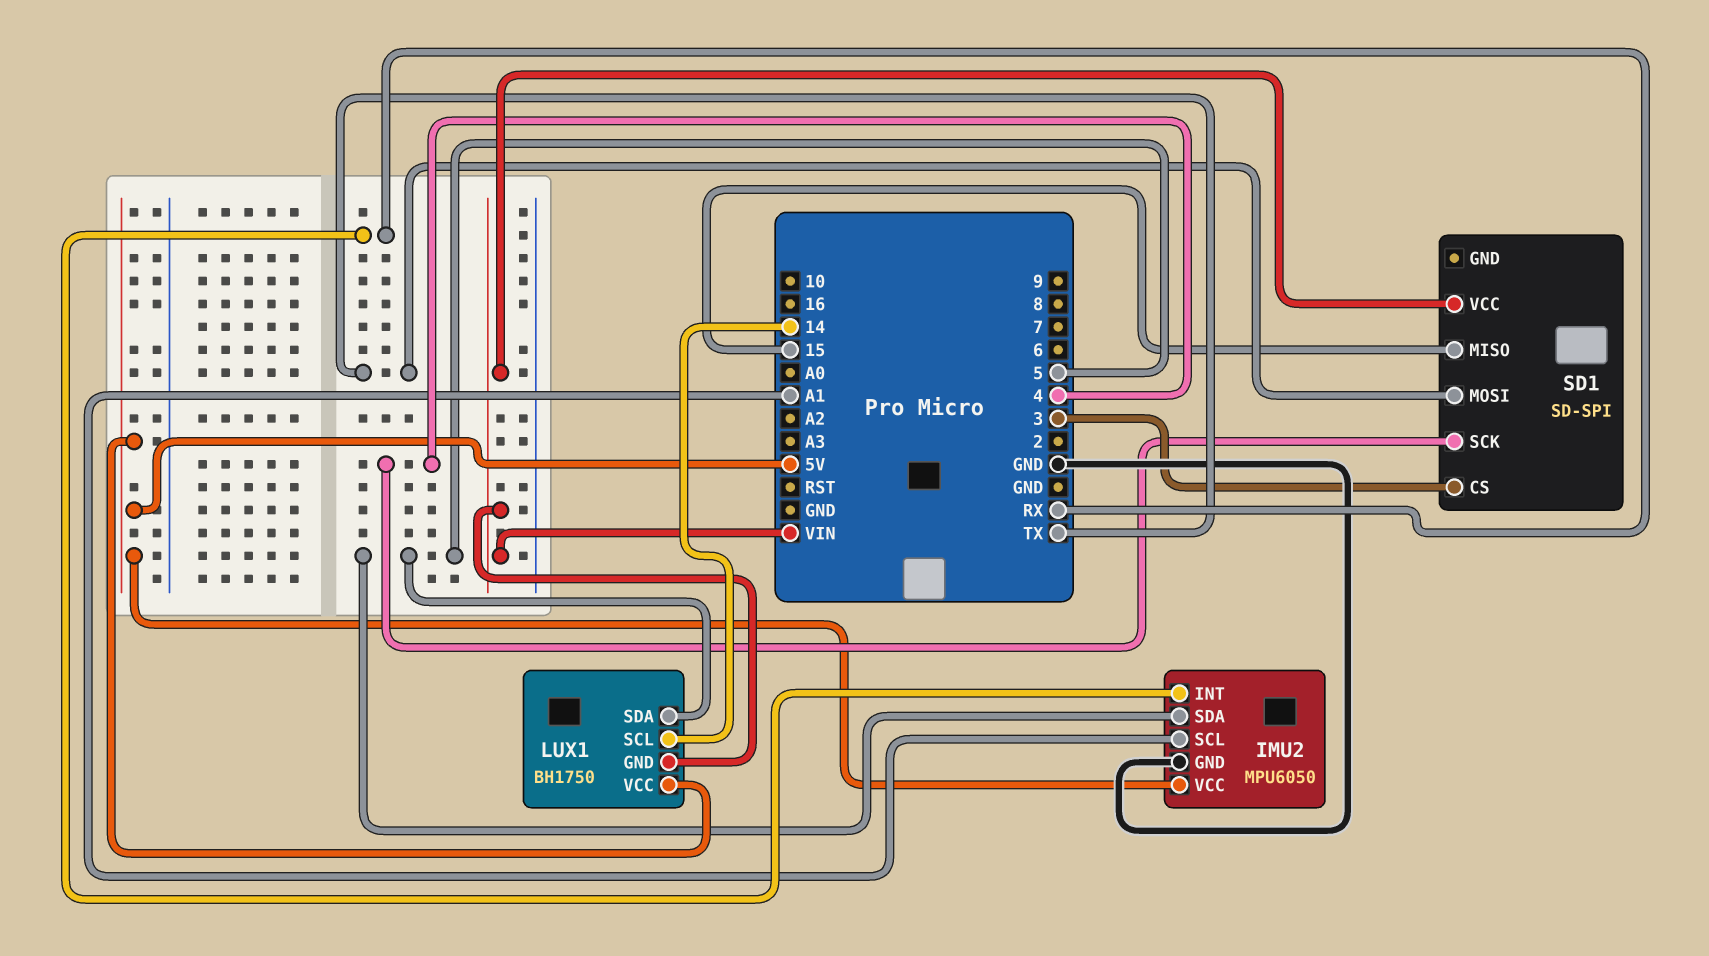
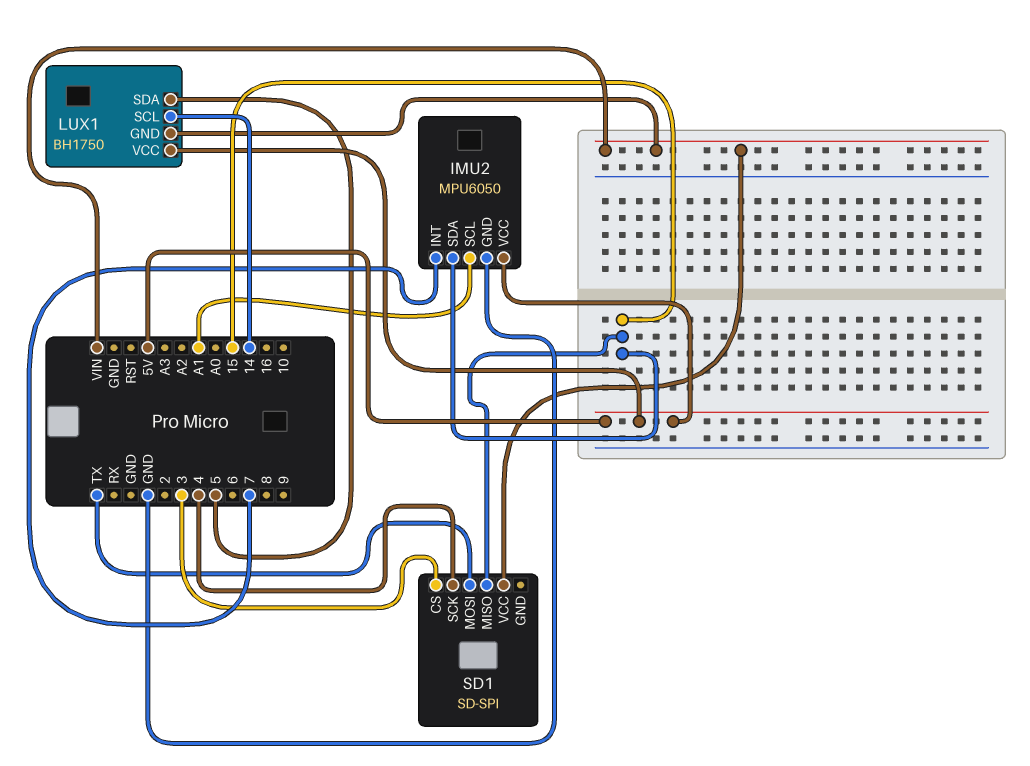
IMU2 pin INT: RX -> 7
IMU2 pin SDA: 5 -> 15

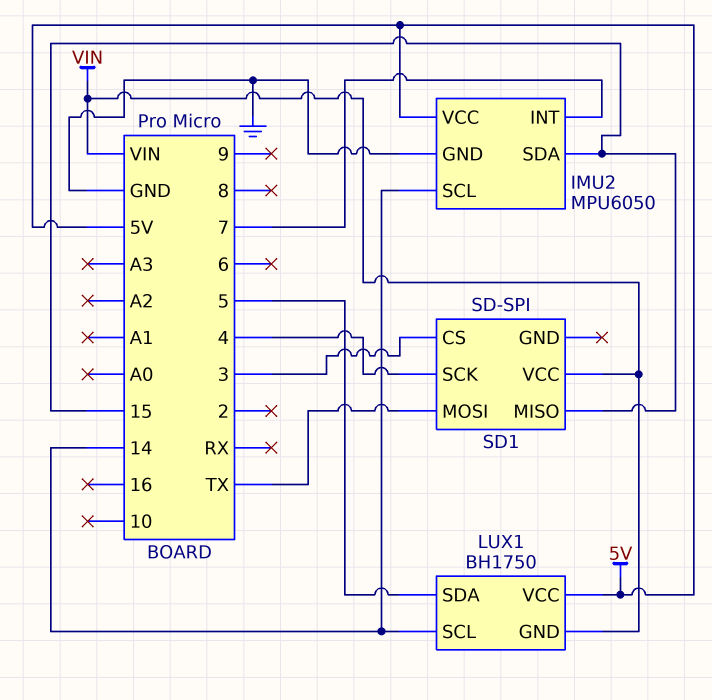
IMU2 pin SCL: A1 -> 14

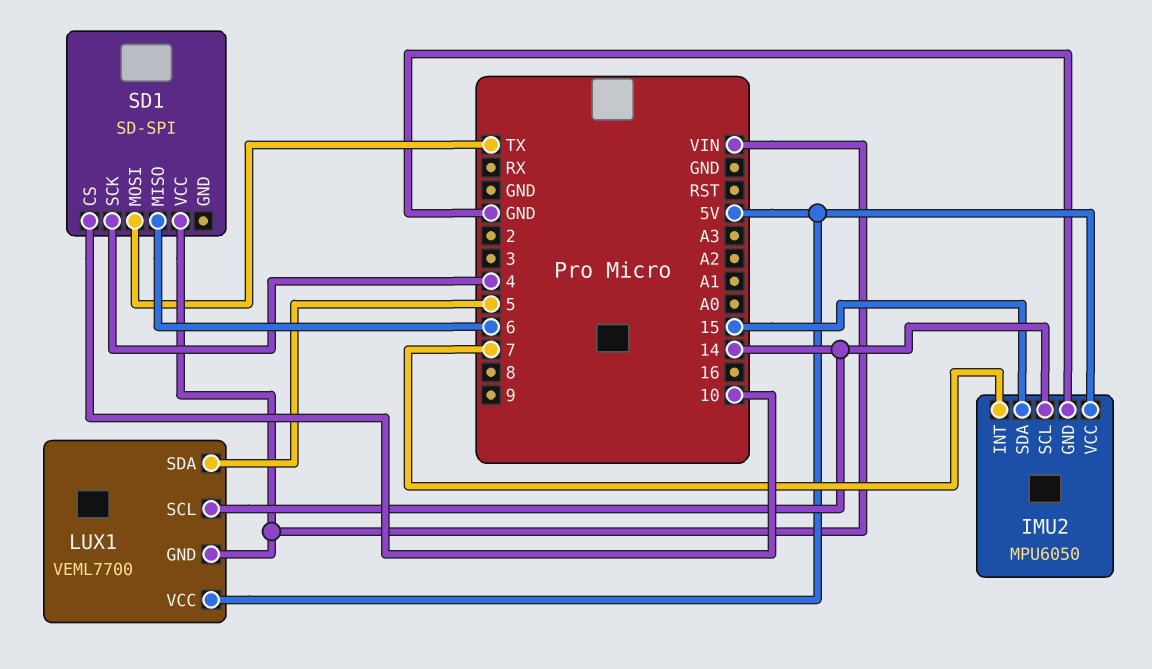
LUX1: BH1750 -> VEML7700
SD1 pin CS: 3 -> 10
SD1 pin MISO: 15 -> 6

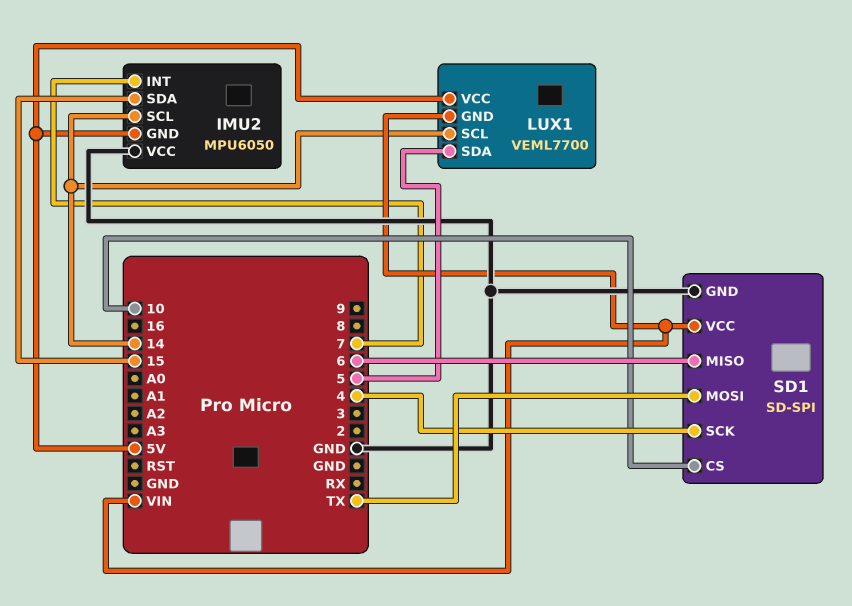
IMU2 pin GND: GND -> 5V
IMU2 pin VCC: 5V -> GND
SD1 pin GND: none -> GND

